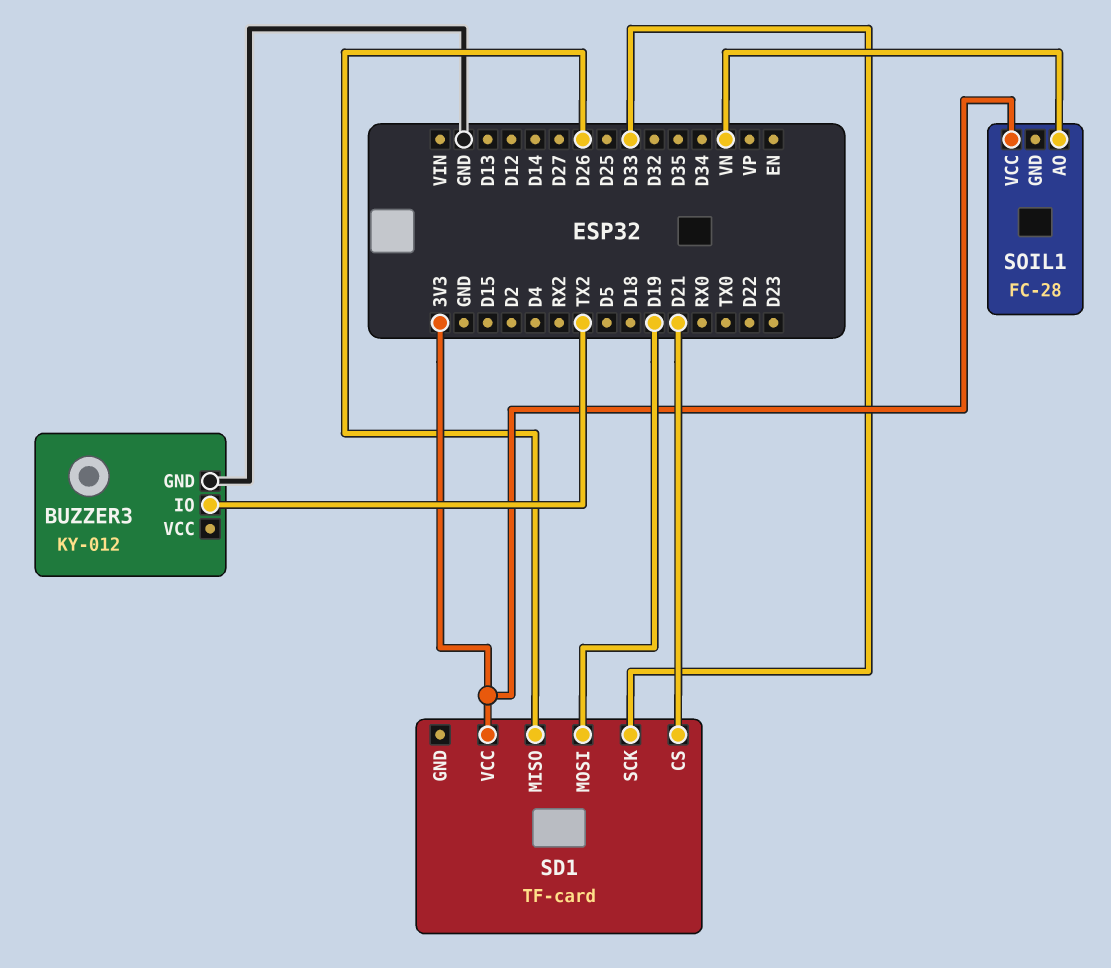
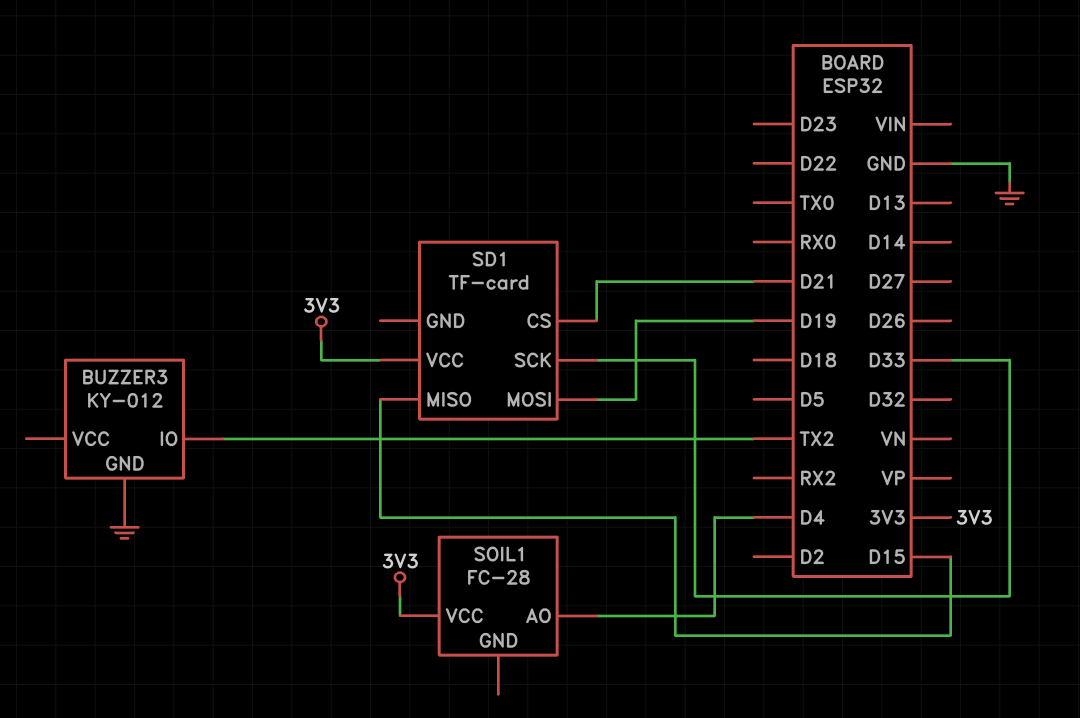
SD1 pin MISO: D26 -> D15
SOIL1 pin AO: VN -> D4

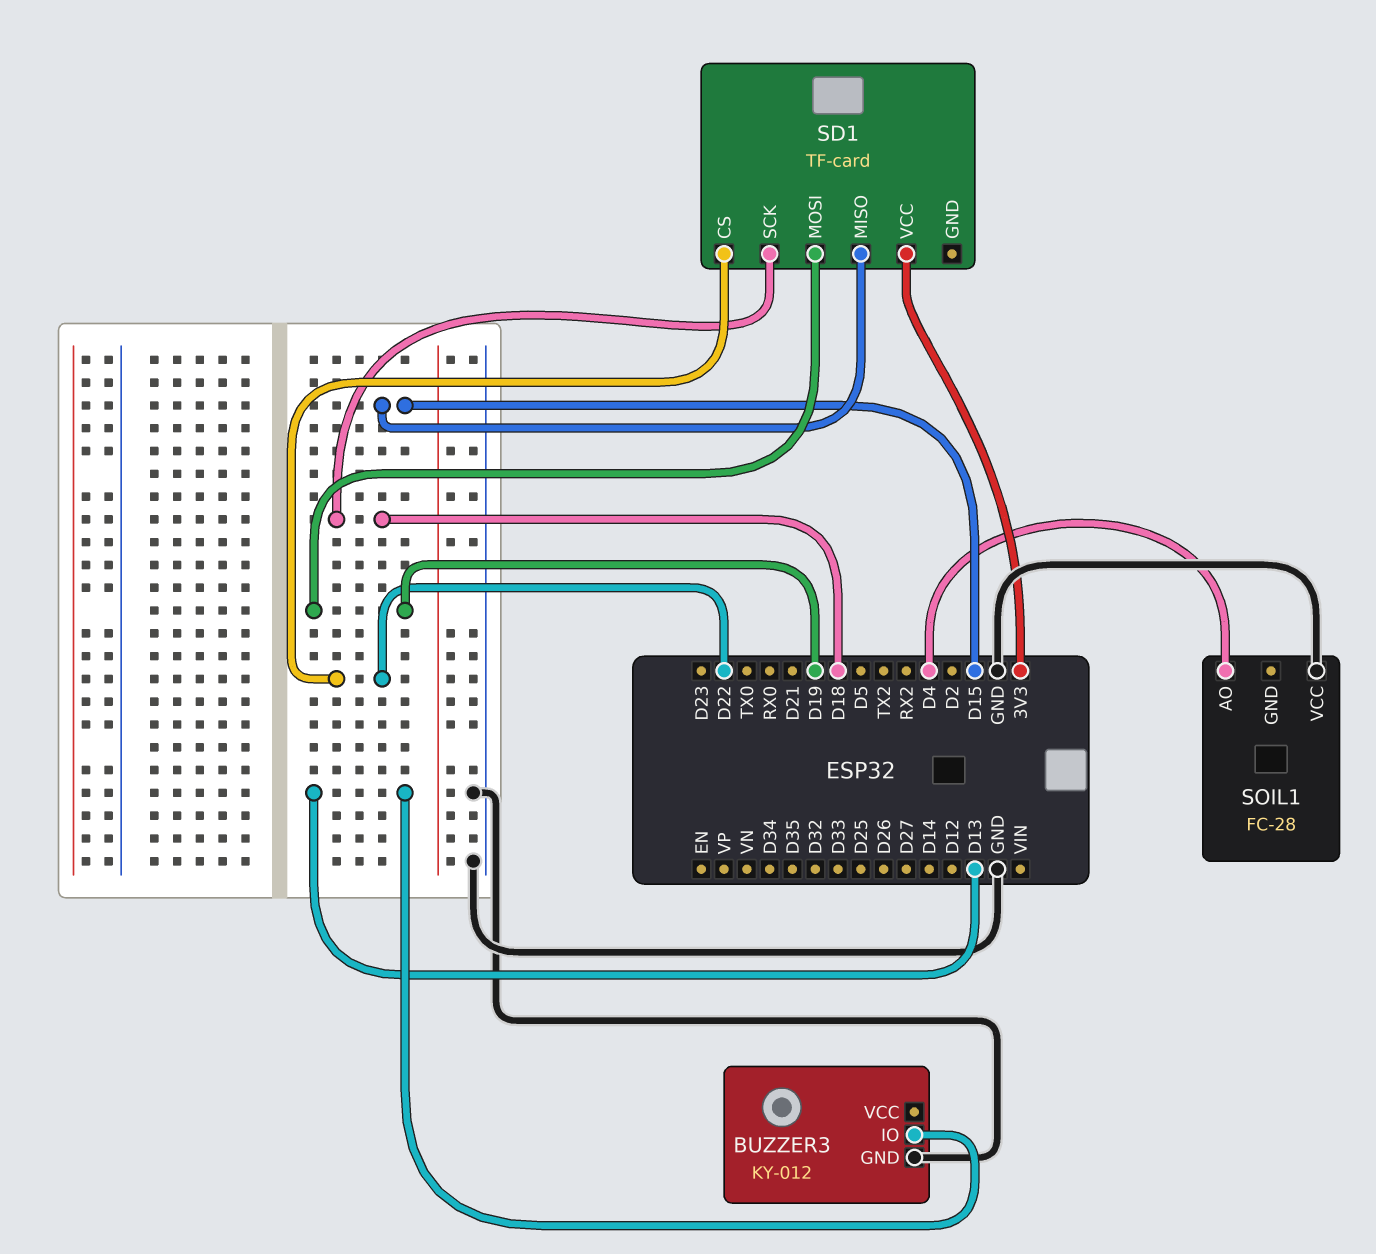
BUZZER3 pin IO: TX2 -> D13
SD1 pin CS: D21 -> D22
SD1 pin SCK: D33 -> D18
SOIL1 pin VCC: 3V3 -> GND

